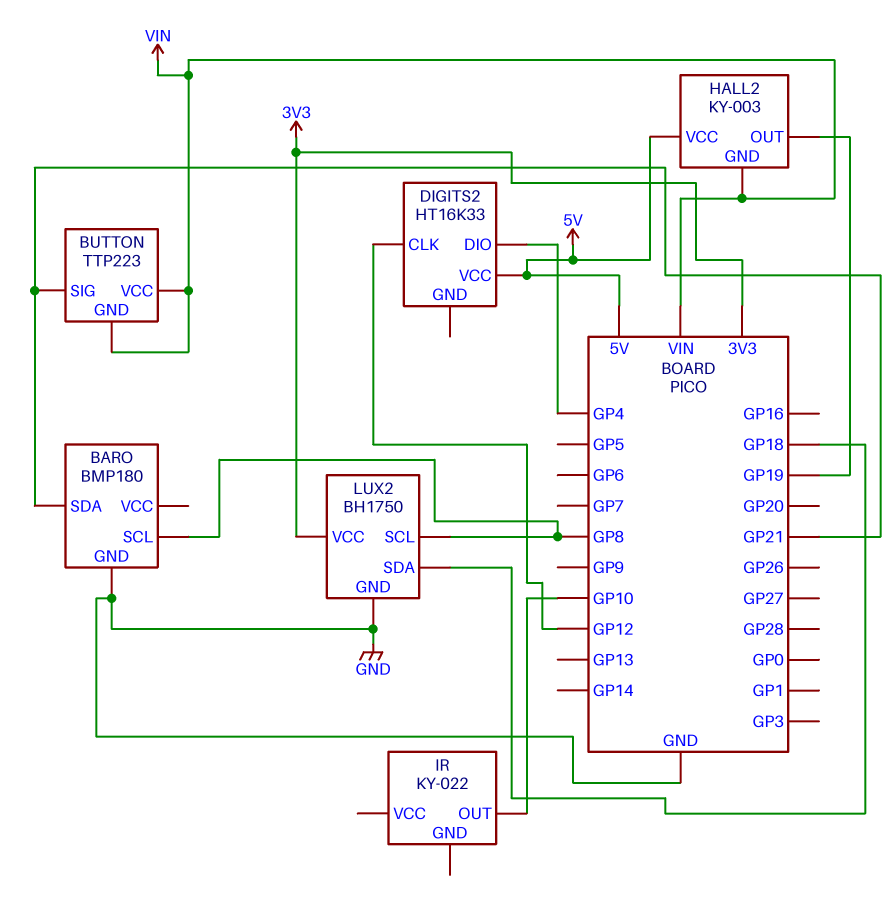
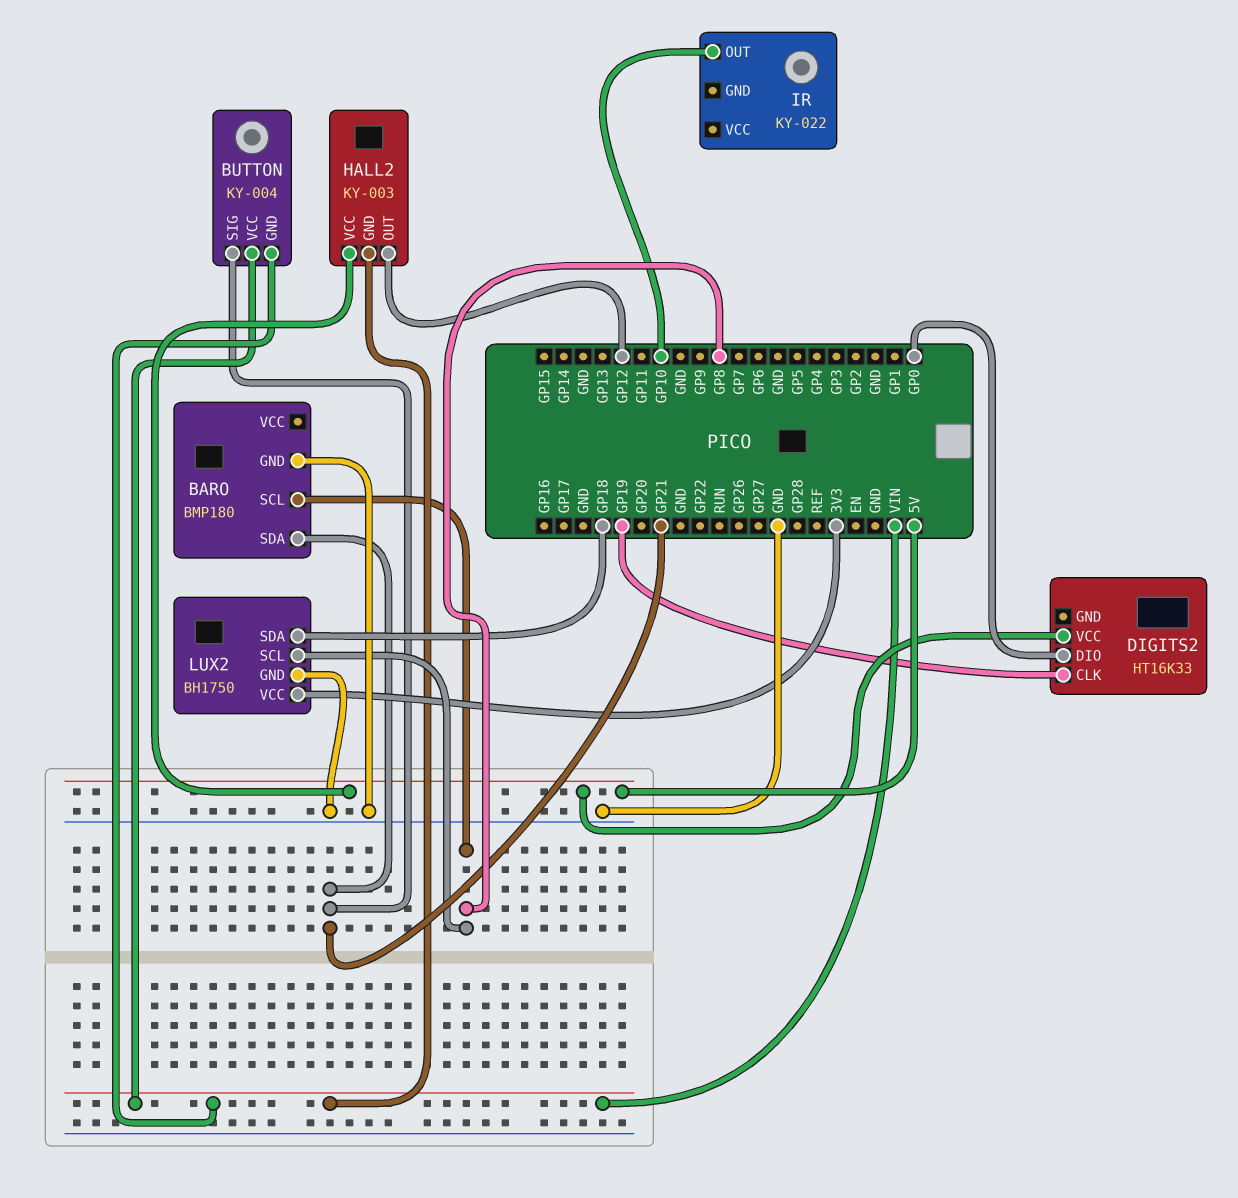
BUTTON: TTP223 -> KY-004
DIGITS2 pin CLK: GP12 -> GP19
DIGITS2 pin DIO: GP4 -> GP0
HALL2 pin OUT: GP19 -> GP12

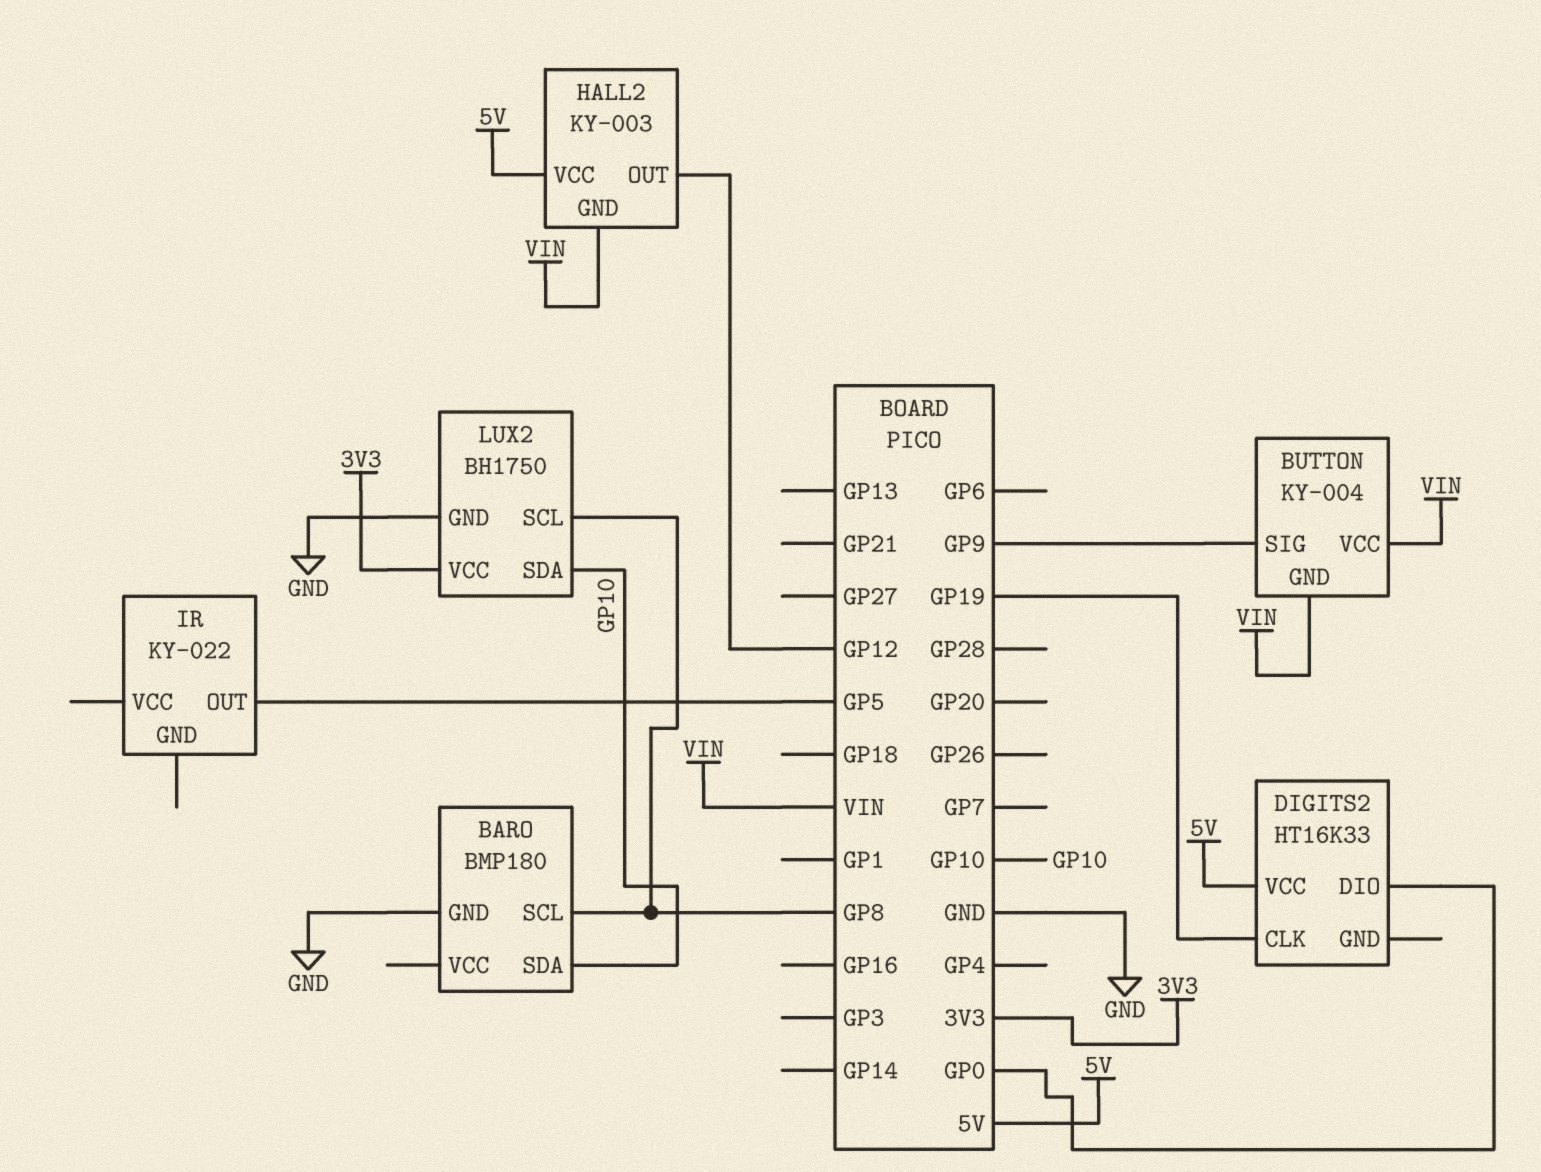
BARO pin SDA: GP21 -> GP10
BUTTON pin SIG: GP21 -> GP9
IR pin OUT: GP10 -> GP5
LUX2 pin SDA: GP18 -> GP10

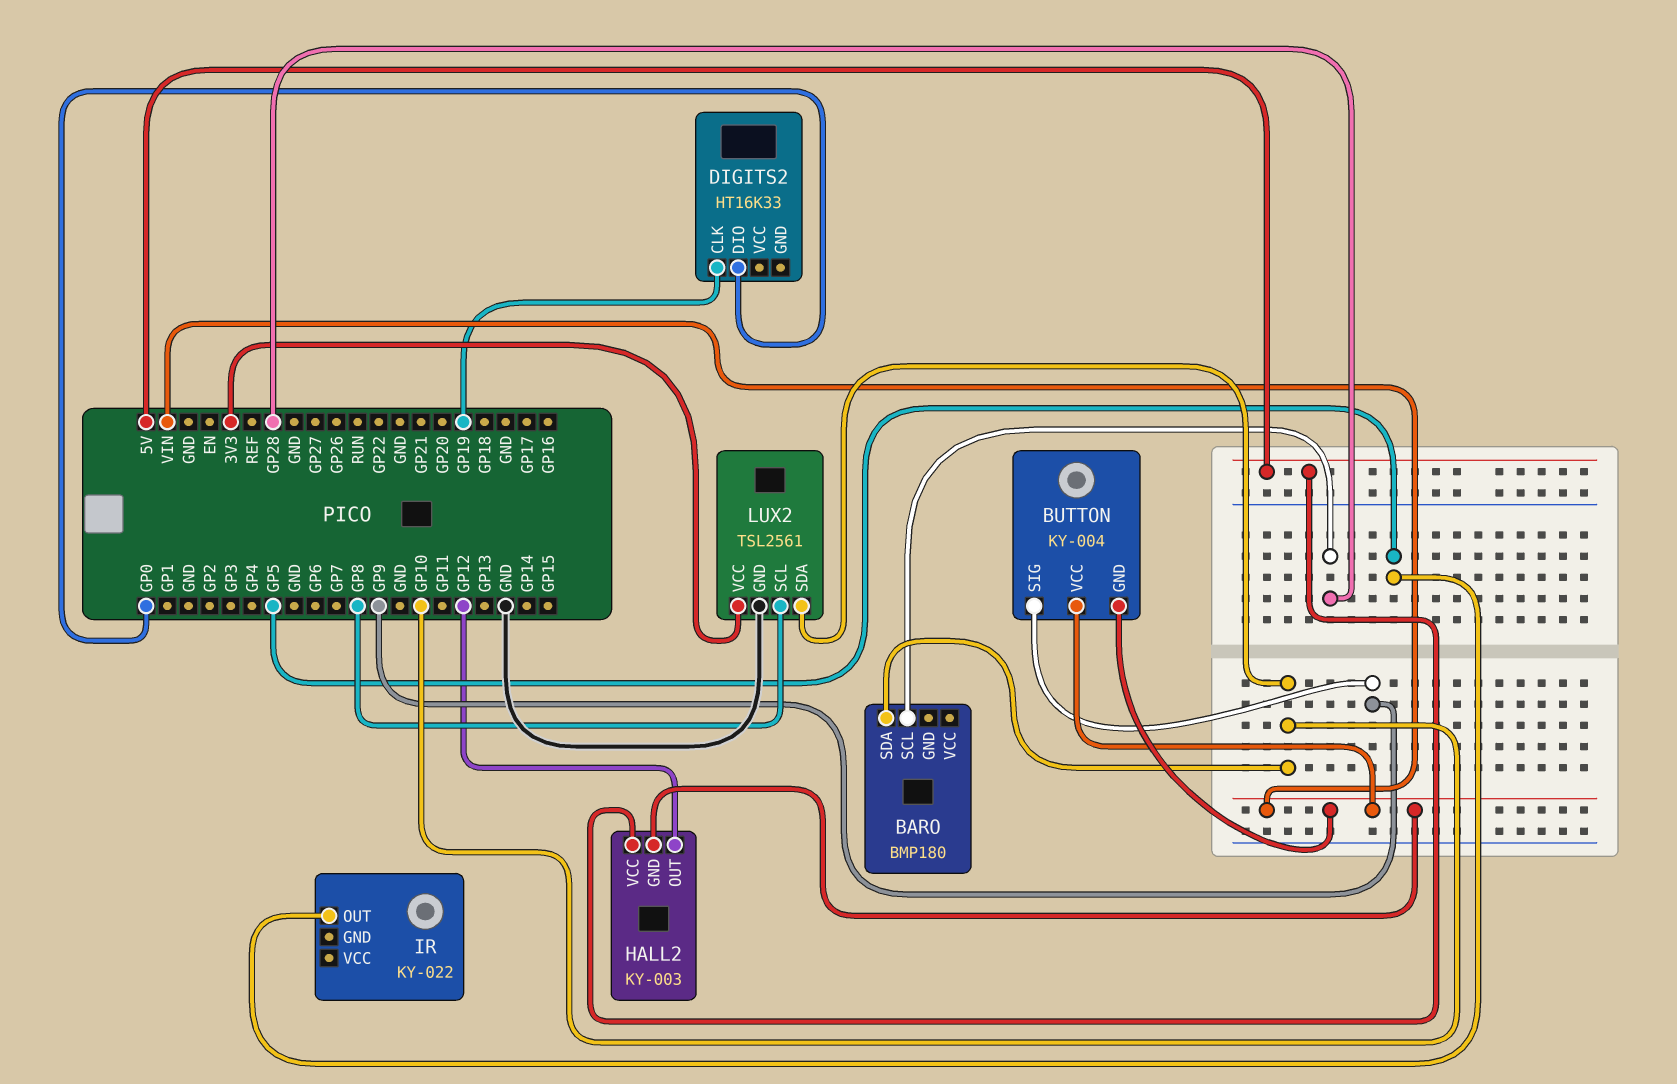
BARO pin GND: GND -> none
BARO pin SCL: GP8 -> GP28
DIGITS2 pin VCC: 5V -> none
LUX2: BH1750 -> TSL2561

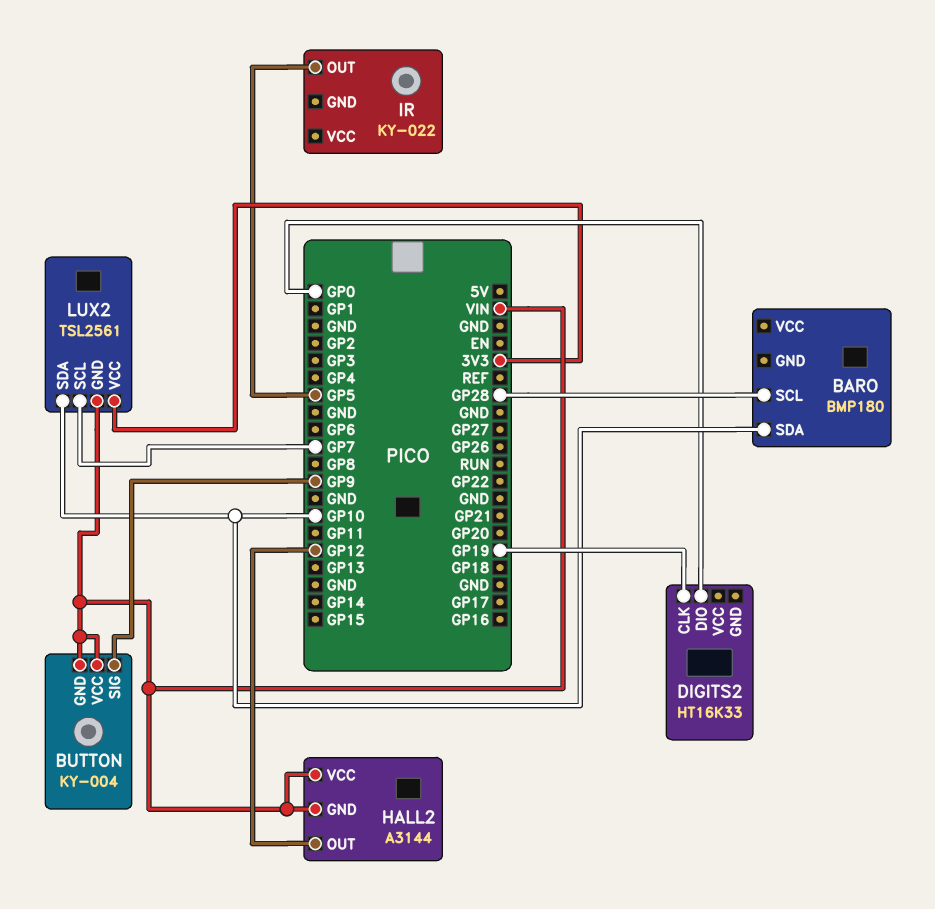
HALL2: KY-003 -> A3144
HALL2 pin VCC: 5V -> VIN
LUX2 pin GND: GND -> VIN
LUX2 pin SCL: GP8 -> GP7

